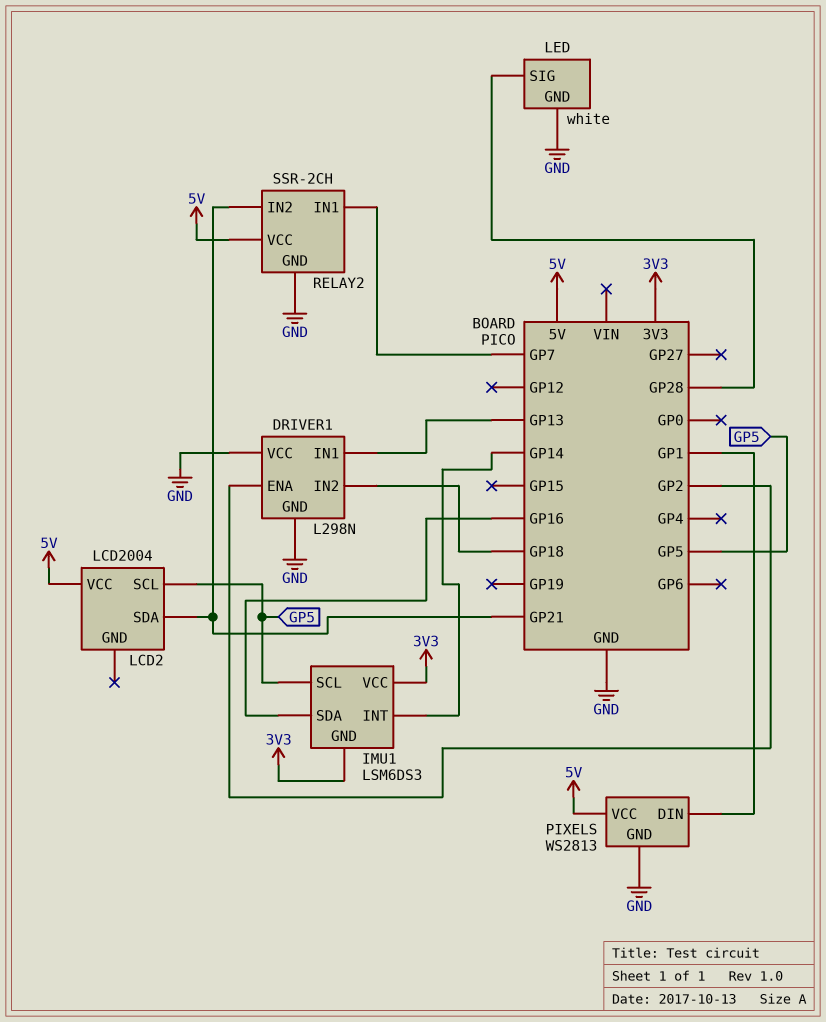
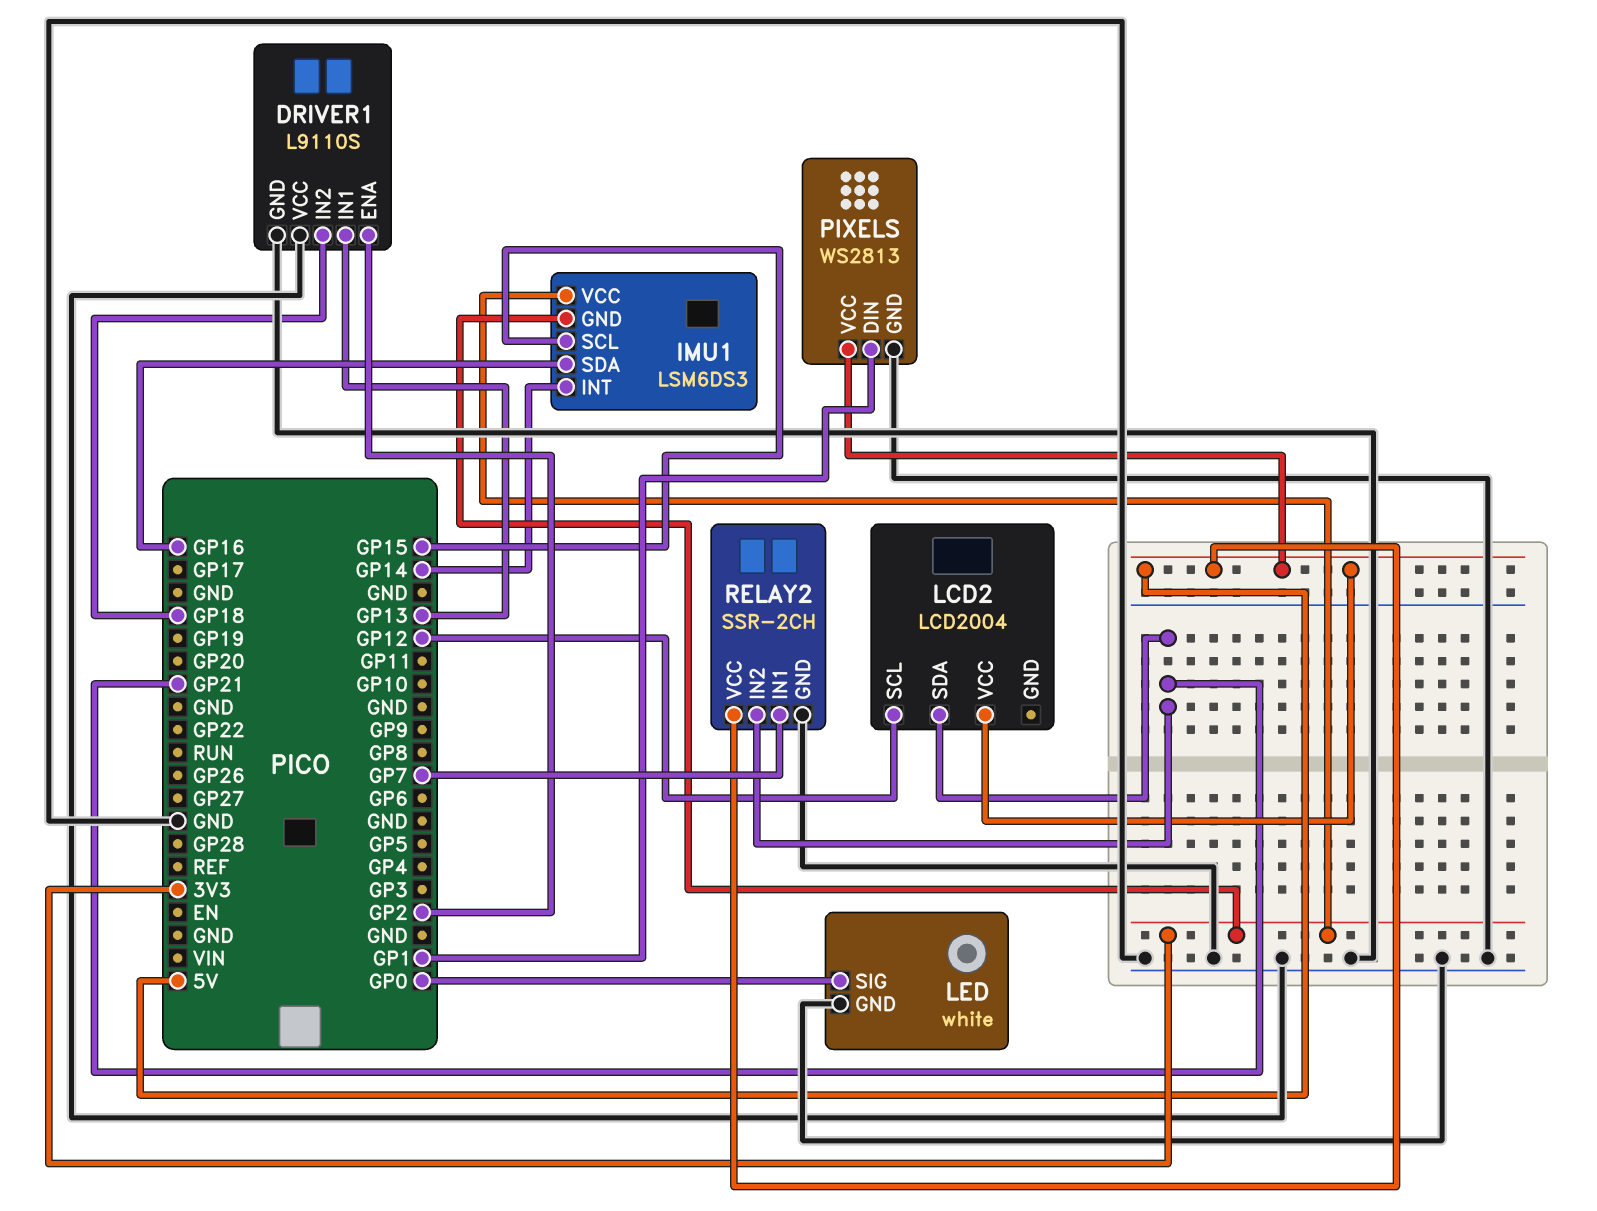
DRIVER1: L298N -> L9110S
IMU1 pin SCL: GP5 -> GP15
LCD2 pin SCL: GP5 -> GP12
LED pin SIG: GP28 -> GP0

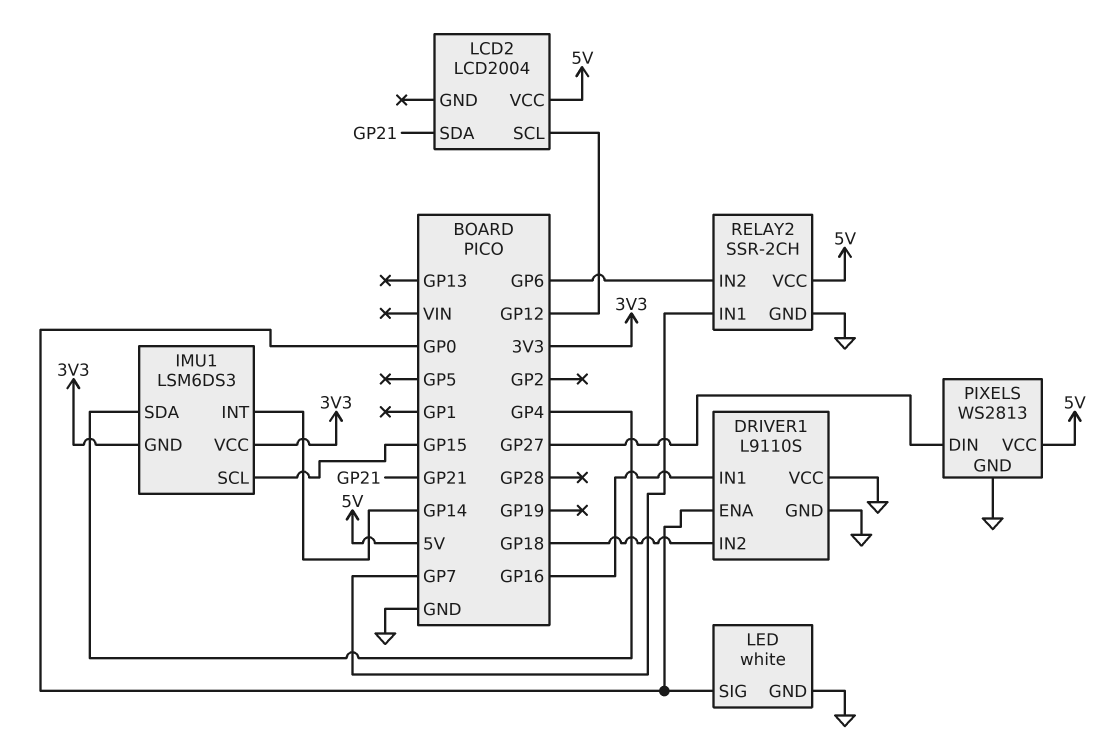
DRIVER1 pin ENA: GP2 -> GP0
DRIVER1 pin IN1: GP13 -> GP16
IMU1 pin SDA: GP16 -> GP4
PIXELS pin DIN: GP1 -> GP27
RELAY2 pin IN2: GP21 -> GP6

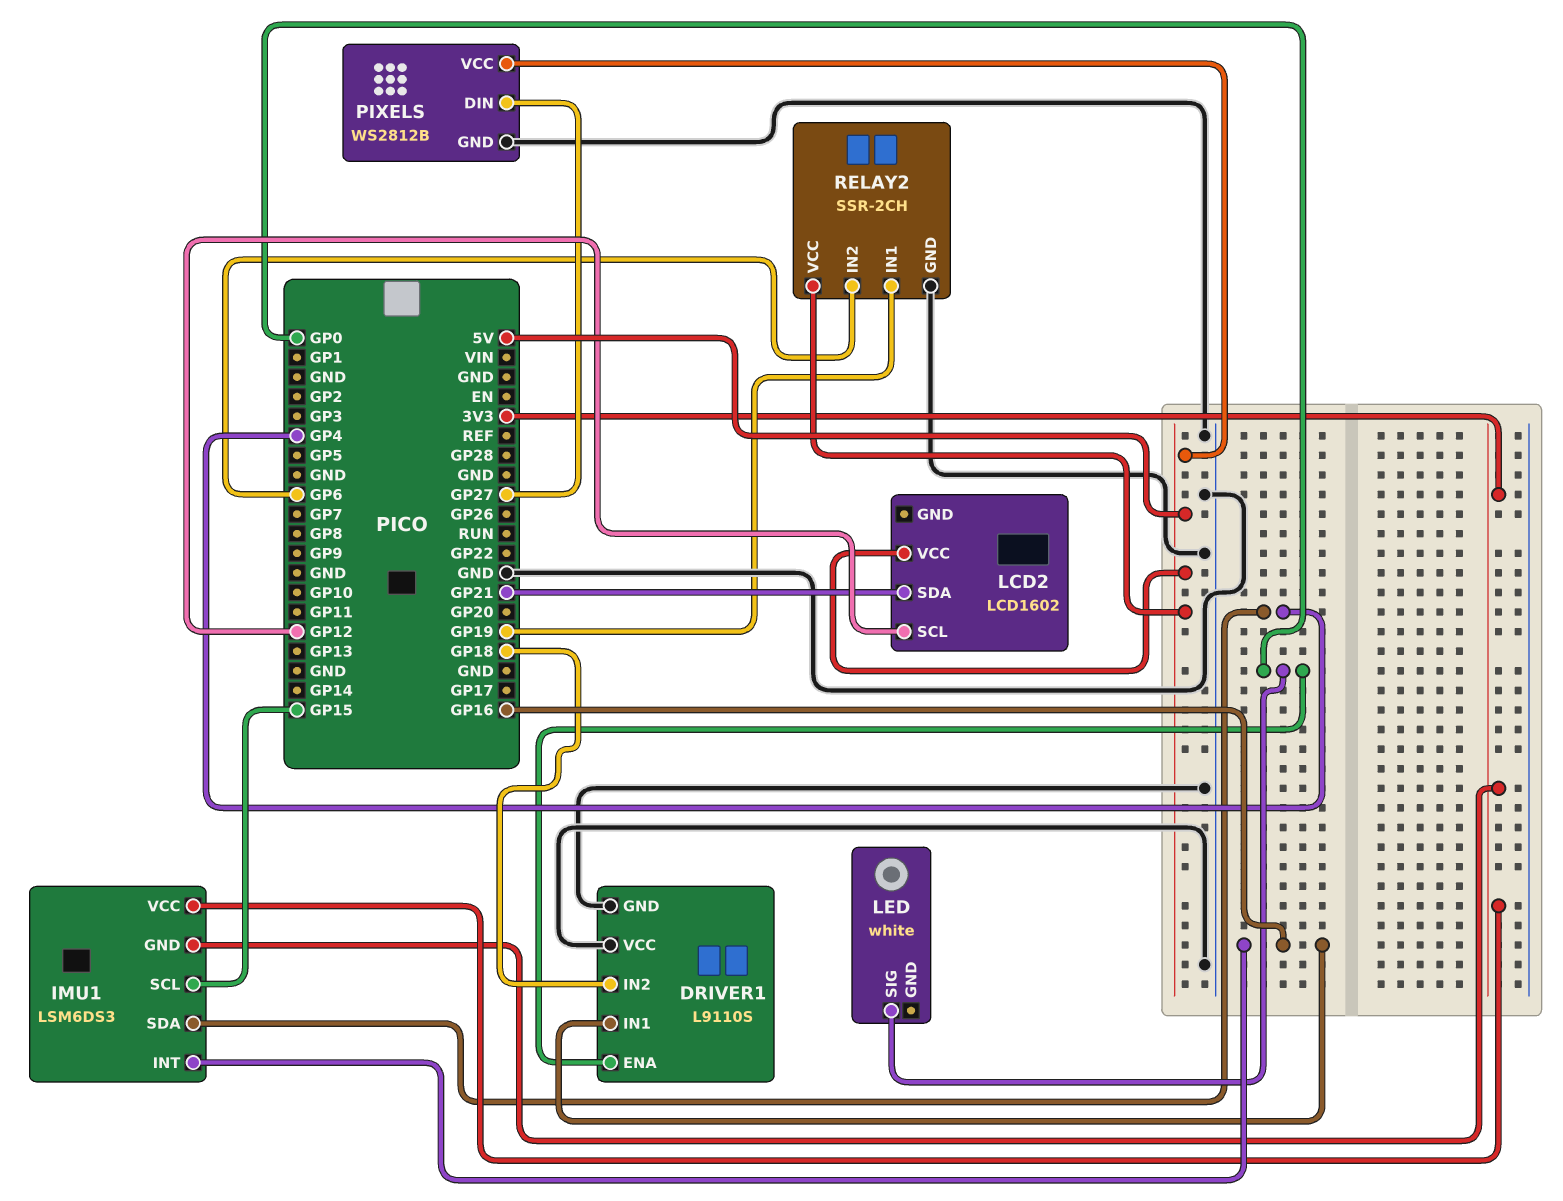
IMU1 pin INT: GP14 -> GP16
LCD2: LCD2004 -> LCD1602
LED pin GND: GND -> none
PIXELS: WS2813 -> WS2812B
RELAY2 pin IN1: GP7 -> GP19

